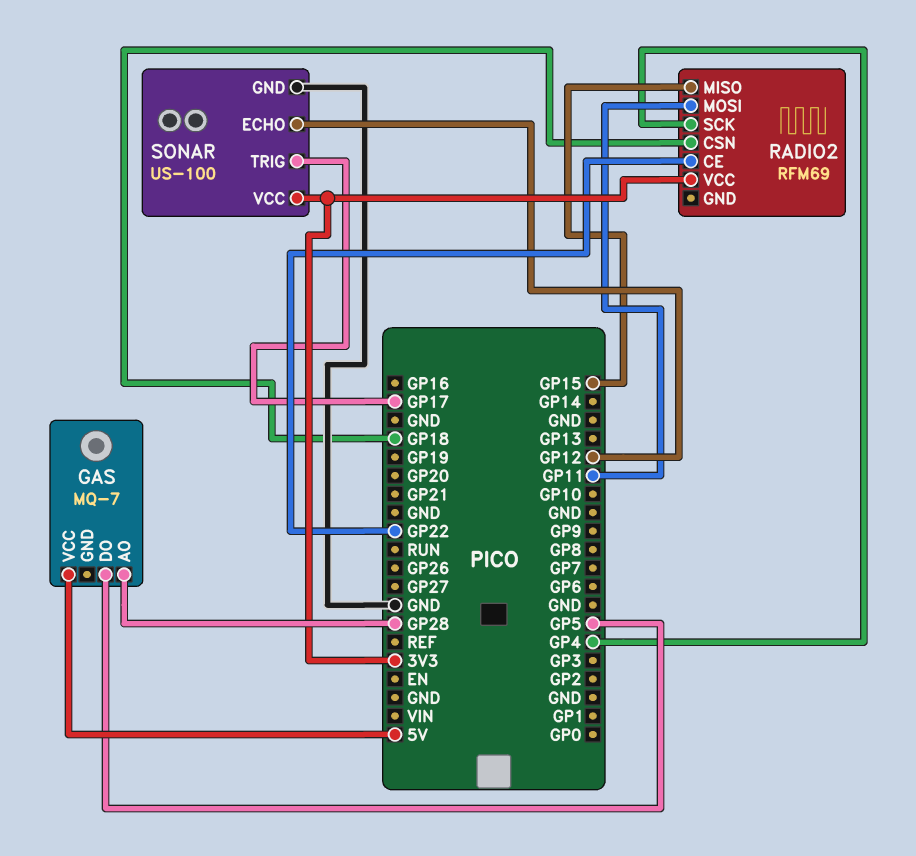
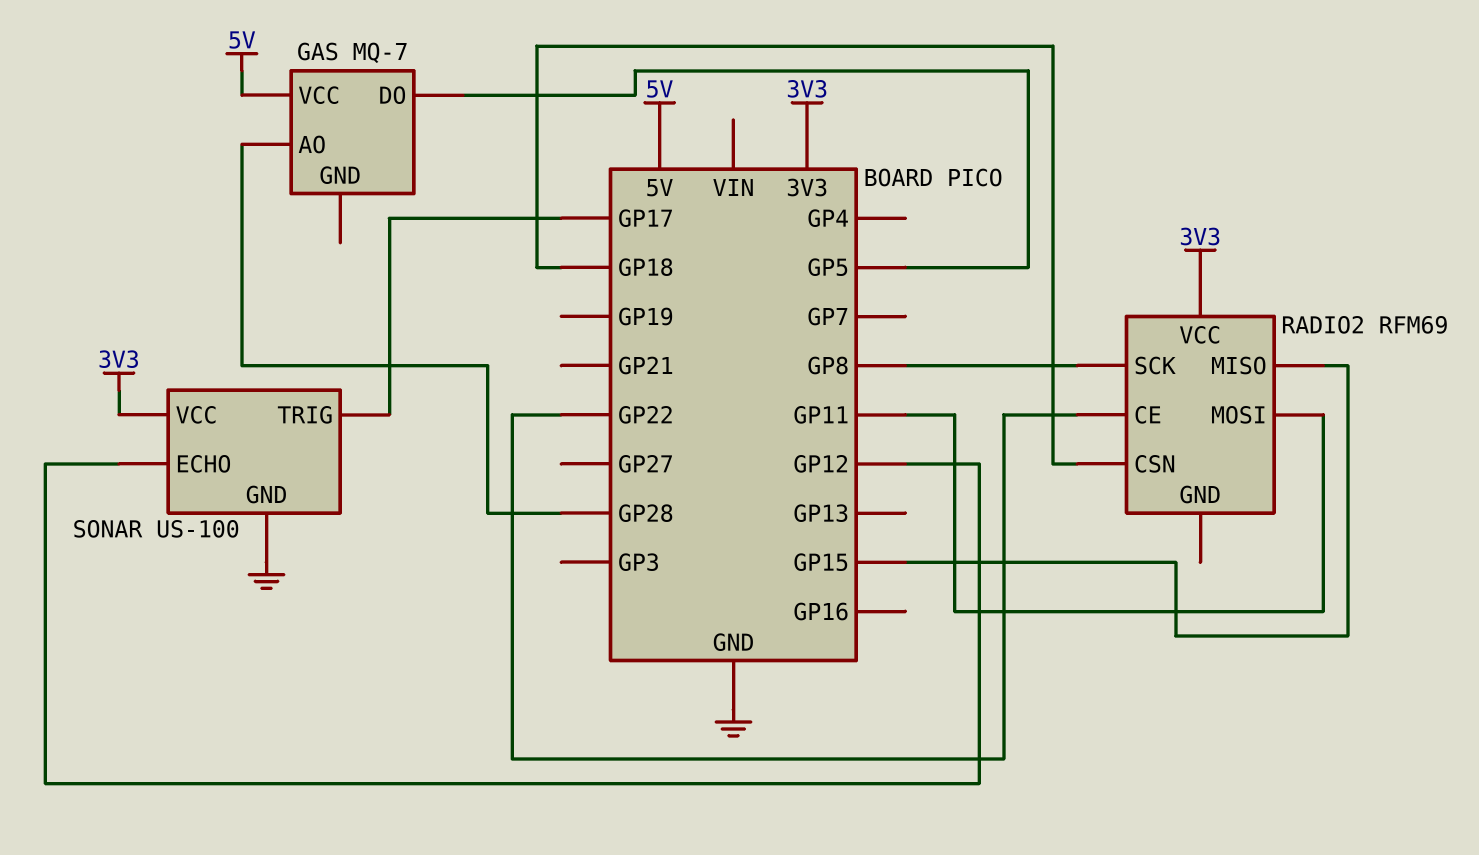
RADIO2 pin SCK: GP4 -> GP8

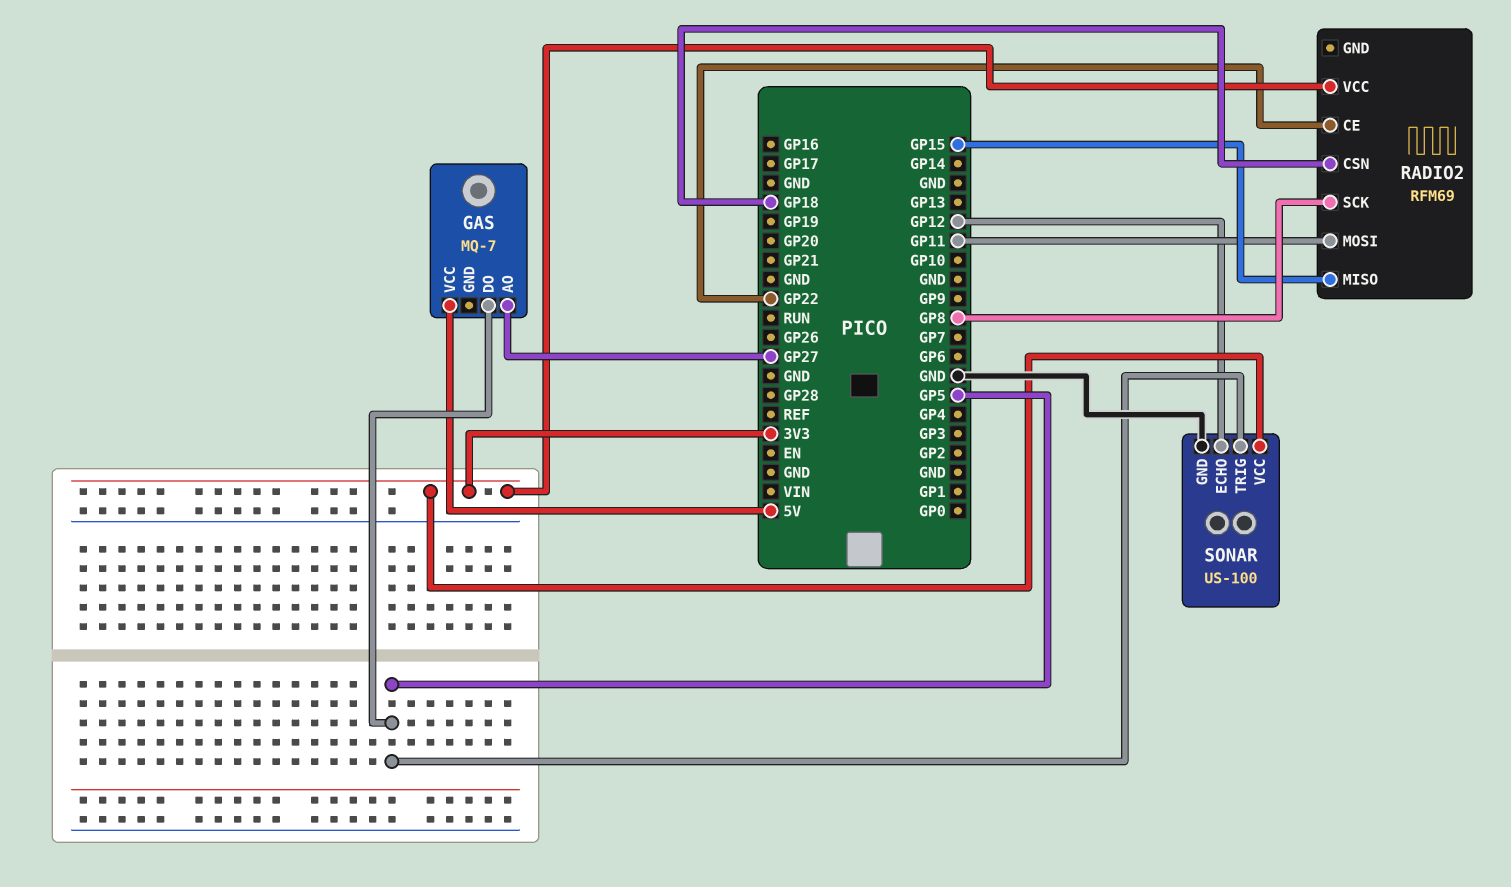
GAS pin AO: GP28 -> GP27
SONAR pin TRIG: GP17 -> GP5

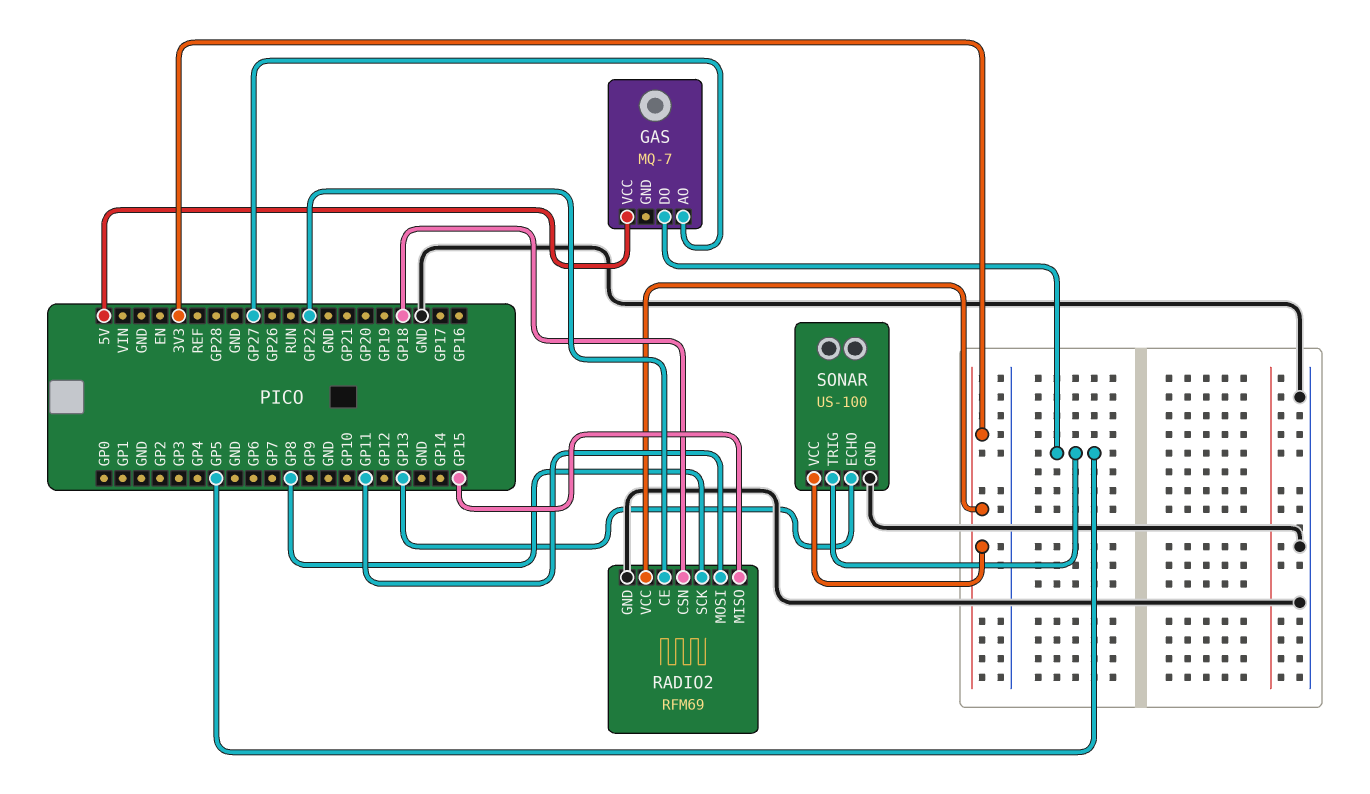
RADIO2 pin GND: none -> GND
SONAR pin ECHO: GP12 -> GP13

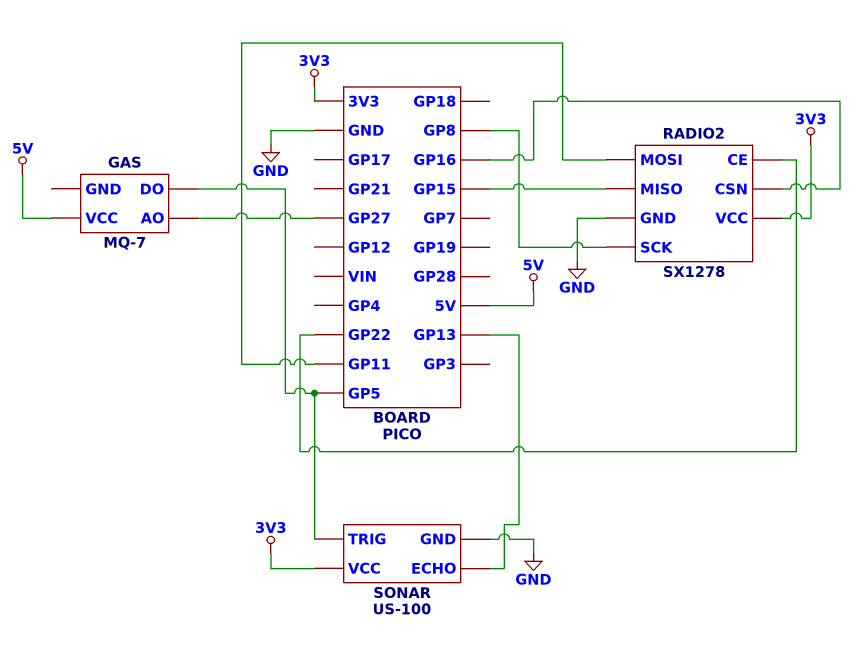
RADIO2: RFM69 -> SX1278
RADIO2 pin CSN: GP18 -> GP16

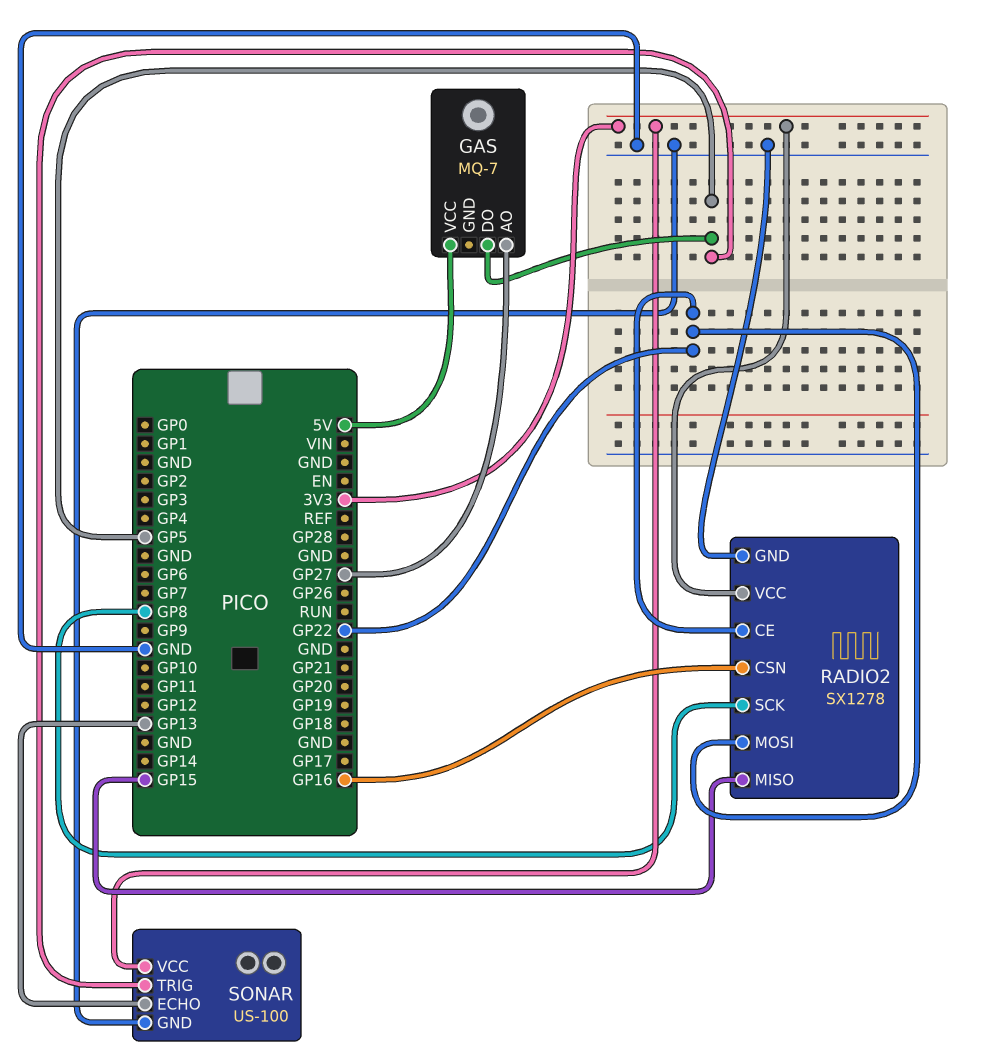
RADIO2 pin MOSI: GP11 -> GP22

